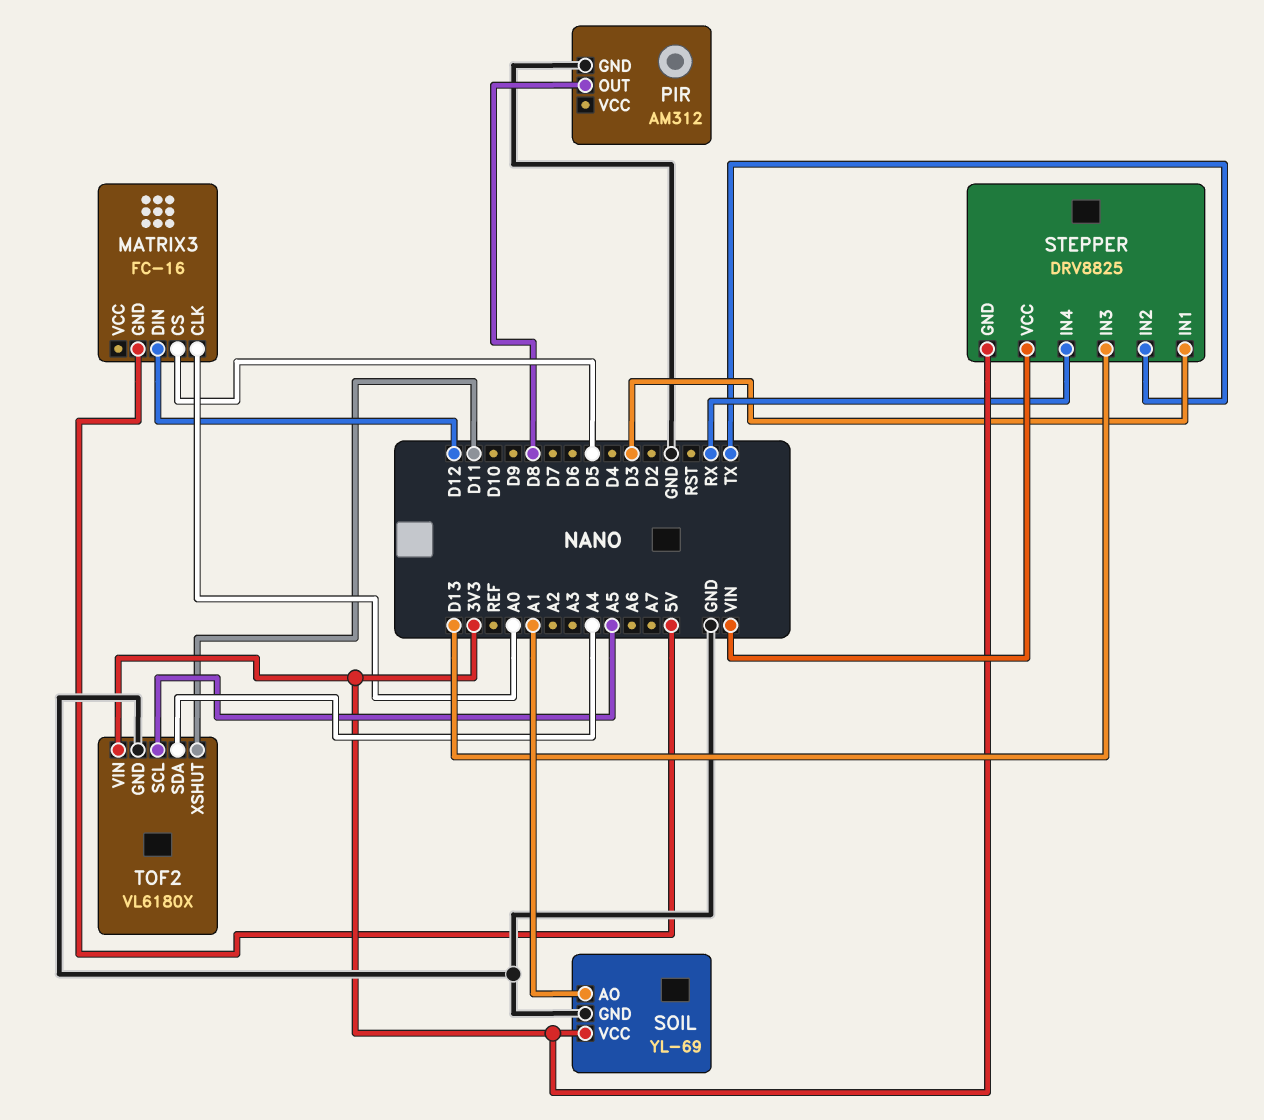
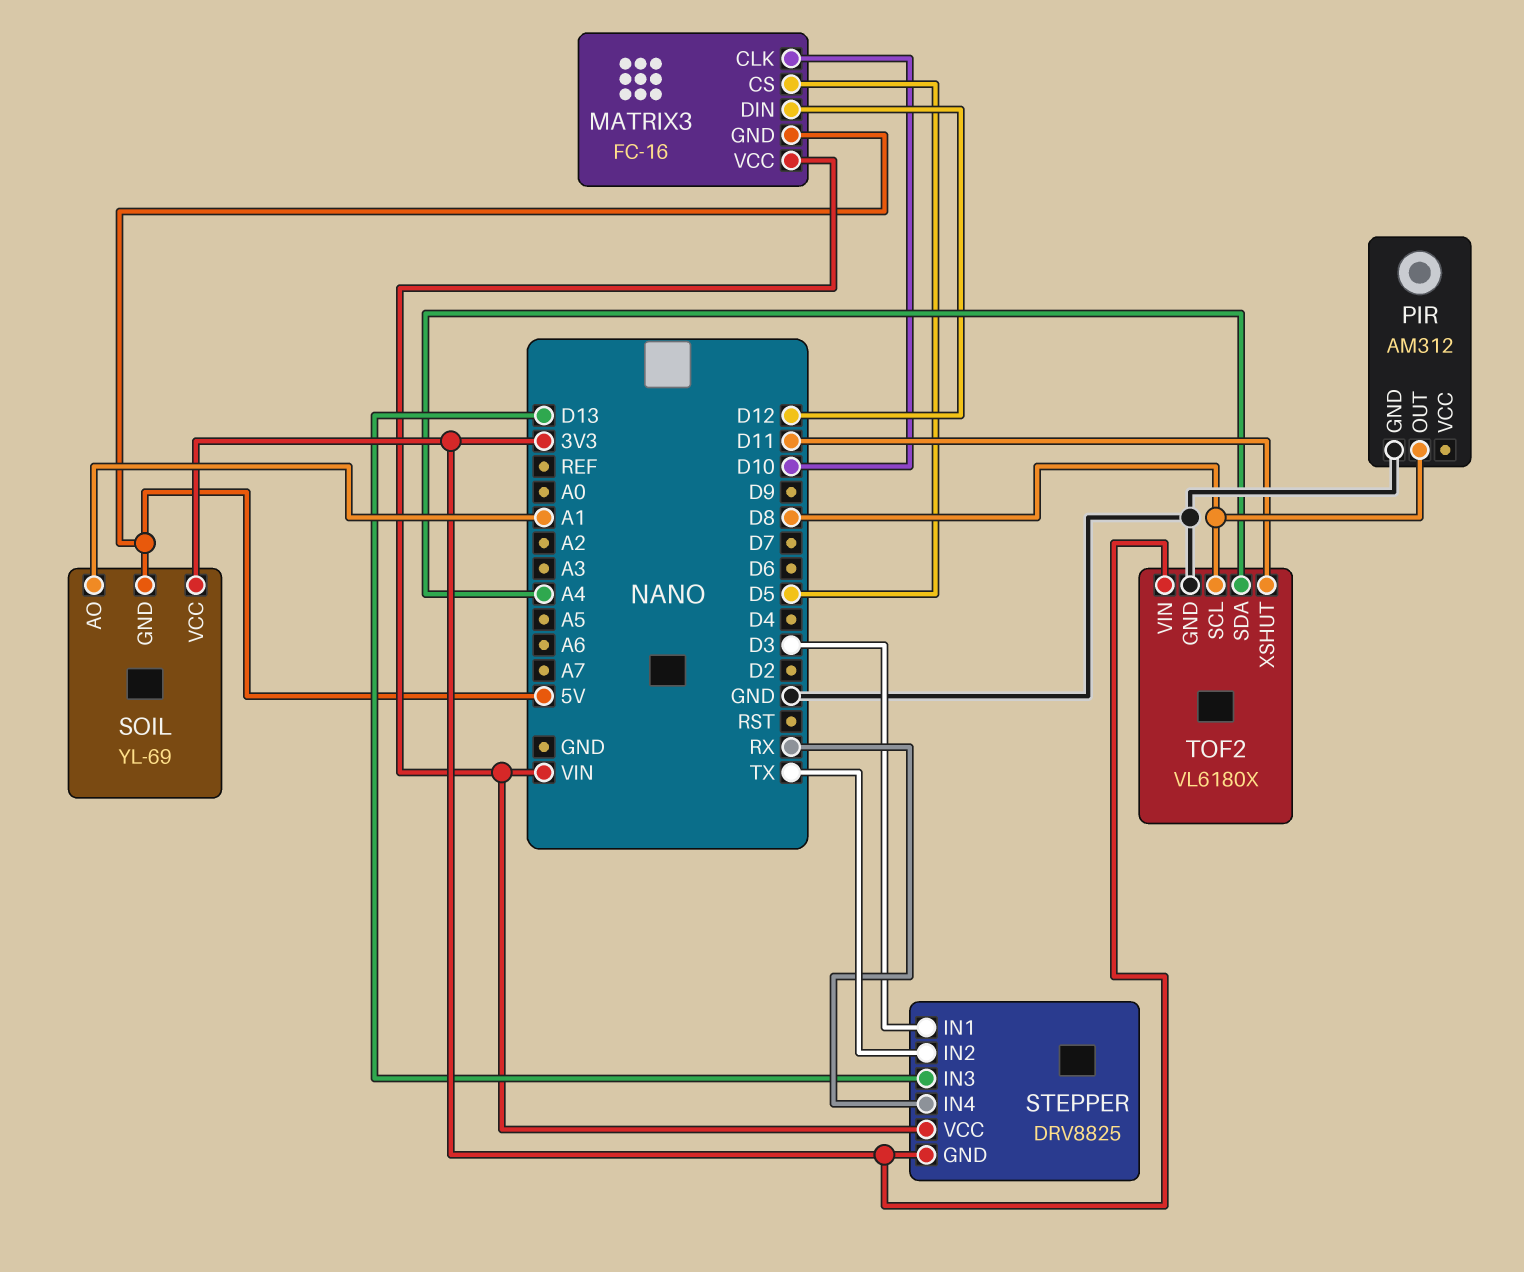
MATRIX3 pin CLK: A0 -> D10
MATRIX3 pin VCC: none -> VIN
SOIL pin GND: GND -> 5V
TOF2 pin SCL: A5 -> D8

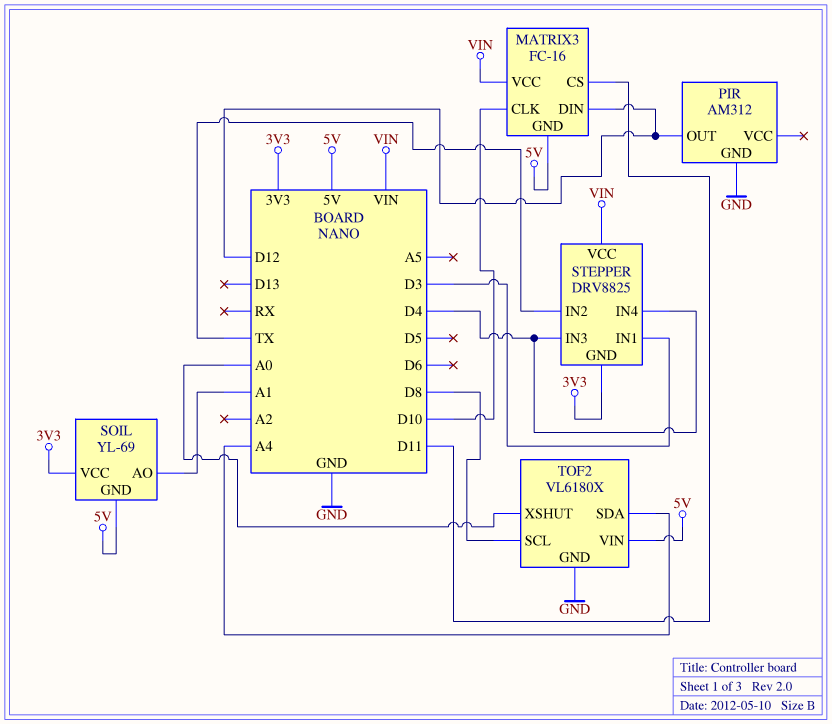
MATRIX3 pin CS: D5 -> D11
PIR pin OUT: D8 -> D12
STEPPER pin IN3: D13 -> D4
STEPPER pin IN4: RX -> D4
TOF2 pin VIN: 3V3 -> 5V
TOF2 pin XSHUT: D11 -> A0

